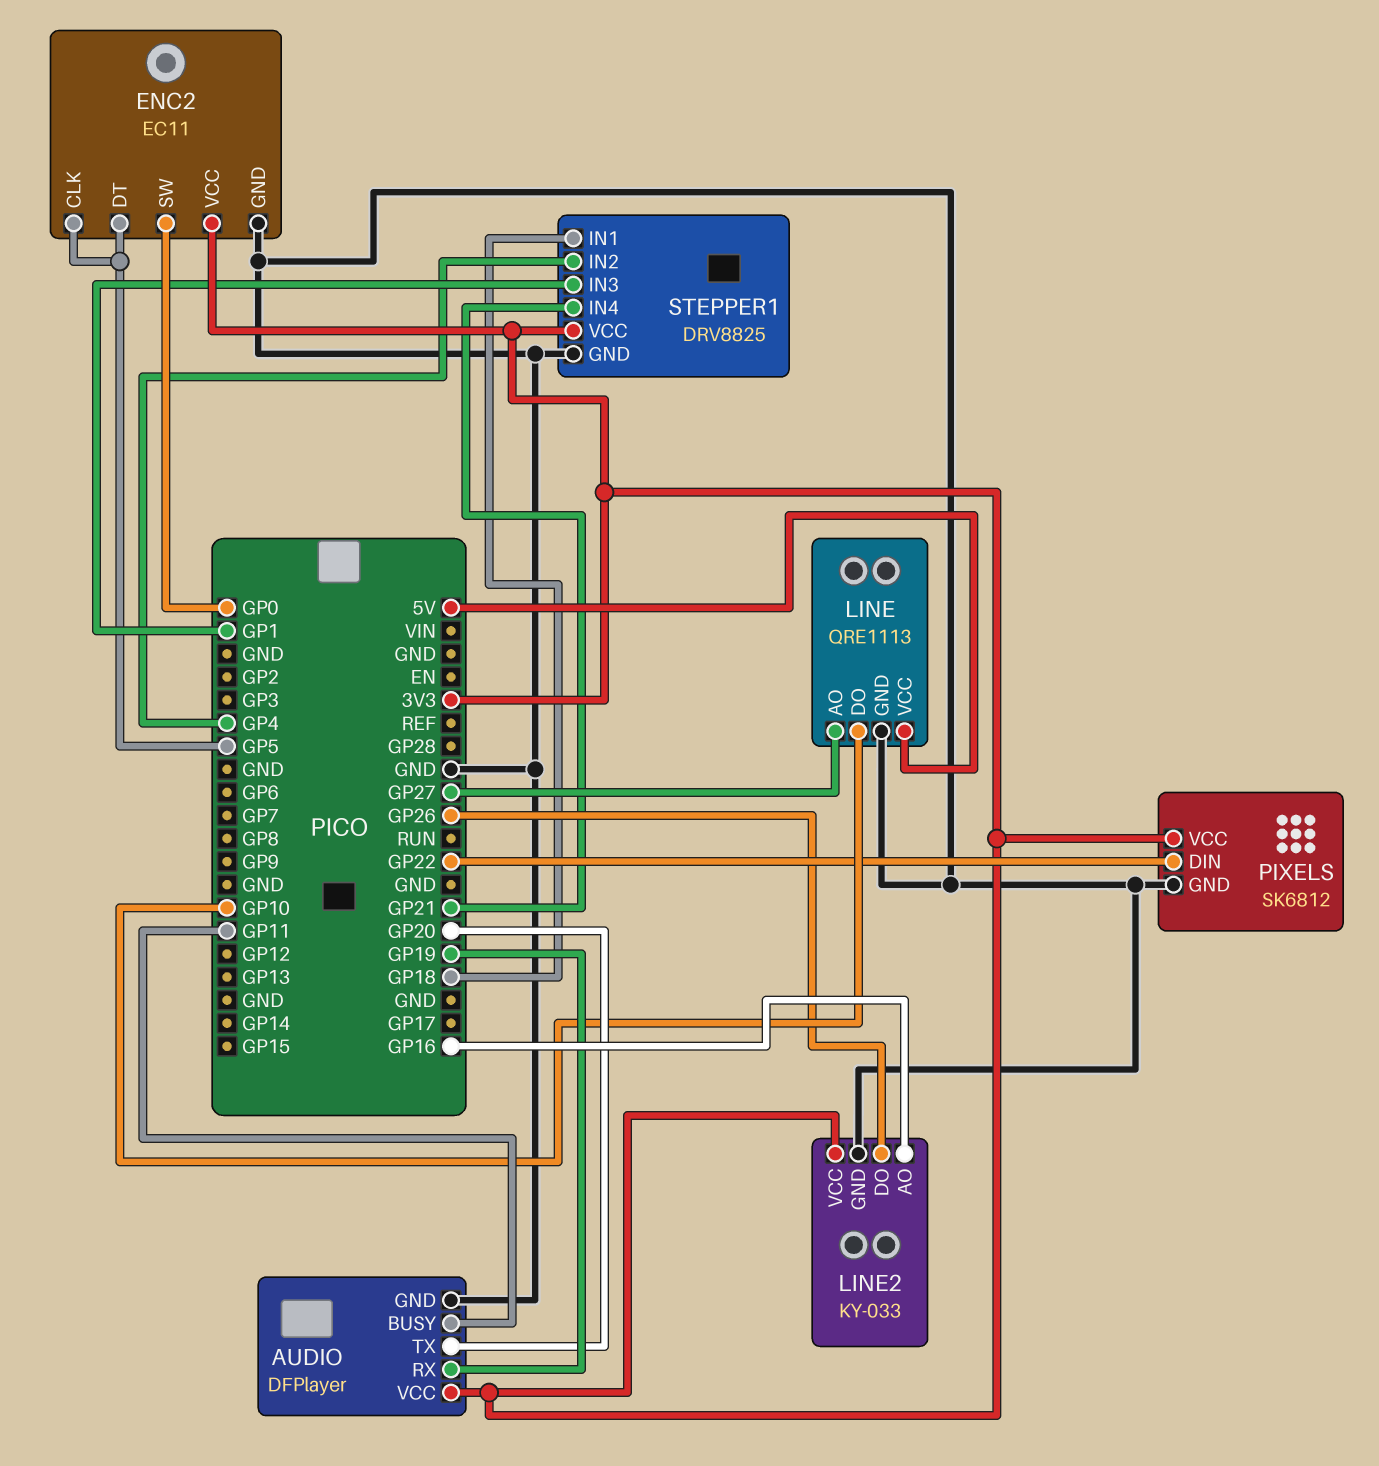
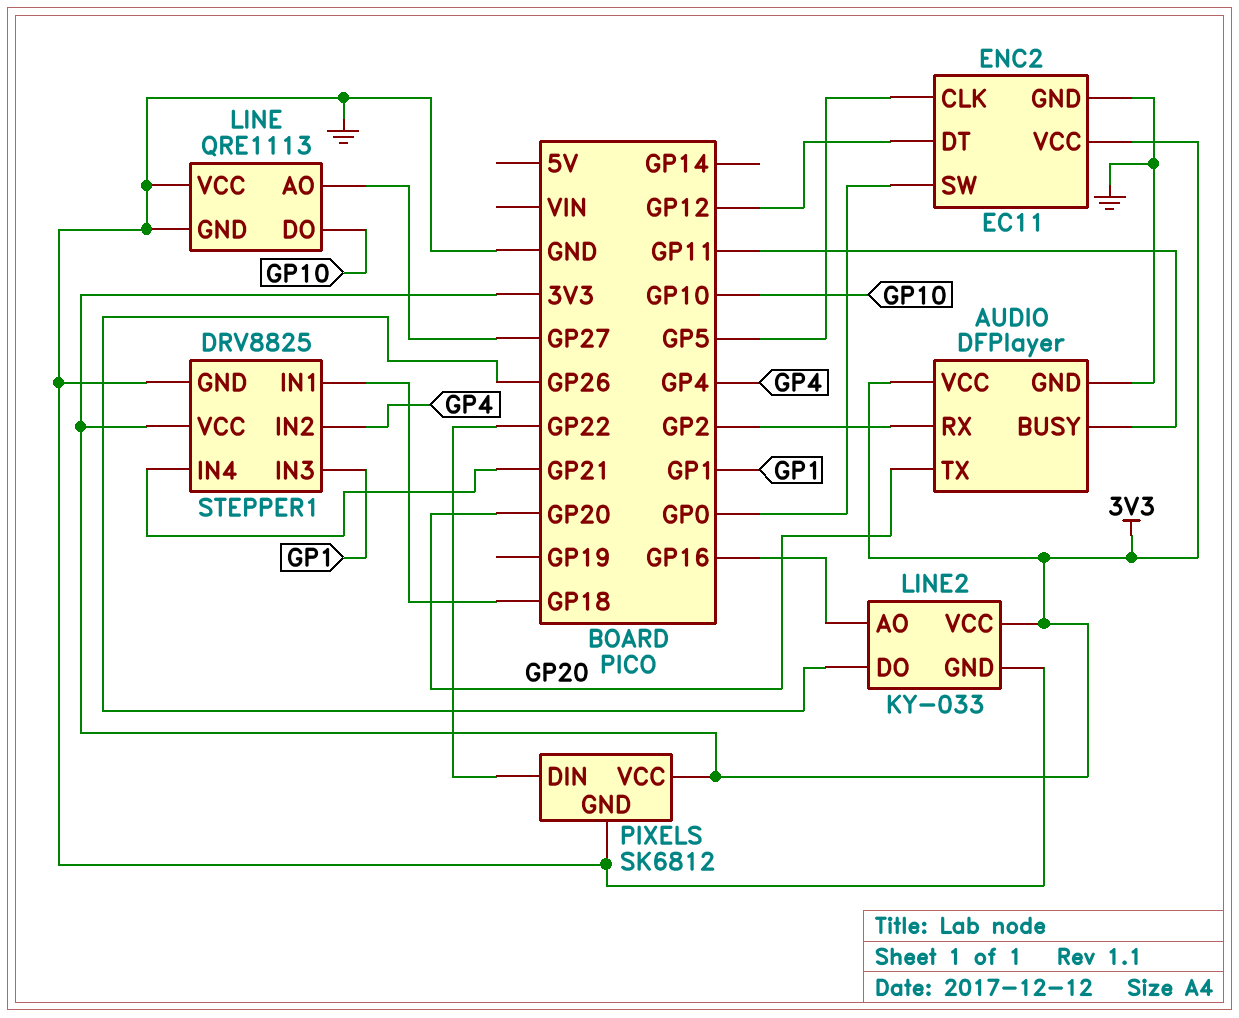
AUDIO pin RX: GP19 -> GP2
ENC2 pin DT: GP5 -> GP12
LINE pin VCC: 5V -> GND

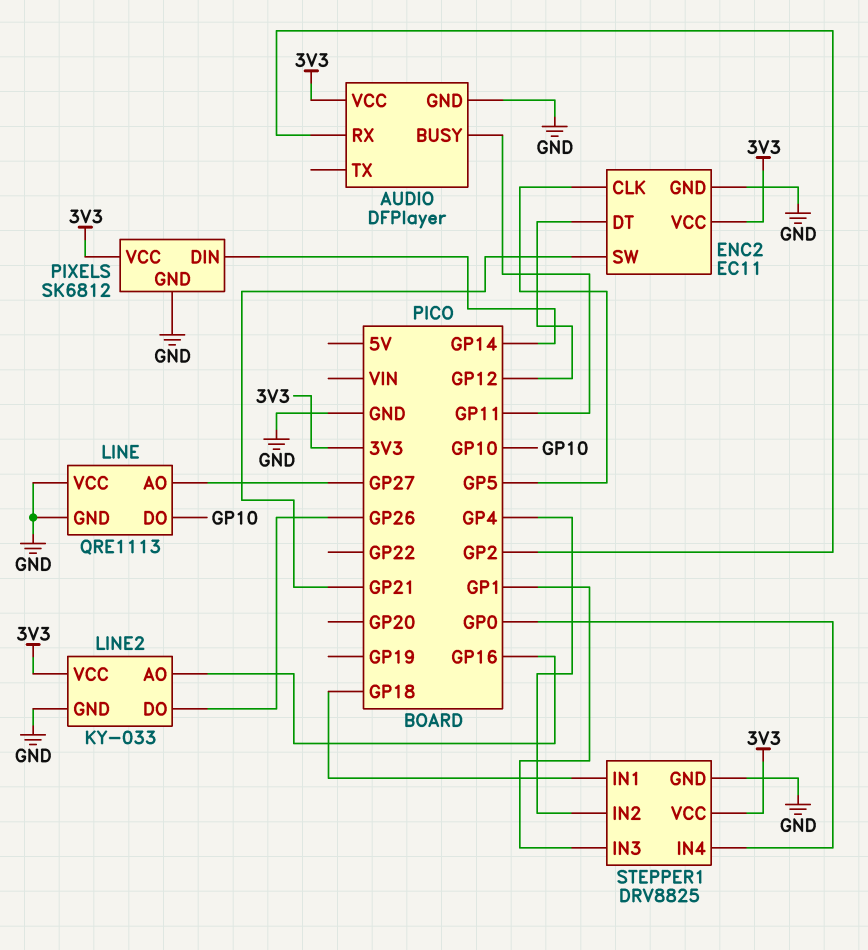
AUDIO pin TX: GP20 -> none
ENC2 pin SW: GP0 -> GP21
PIXELS pin DIN: GP22 -> GP14
STEPPER1 pin IN4: GP21 -> GP0

